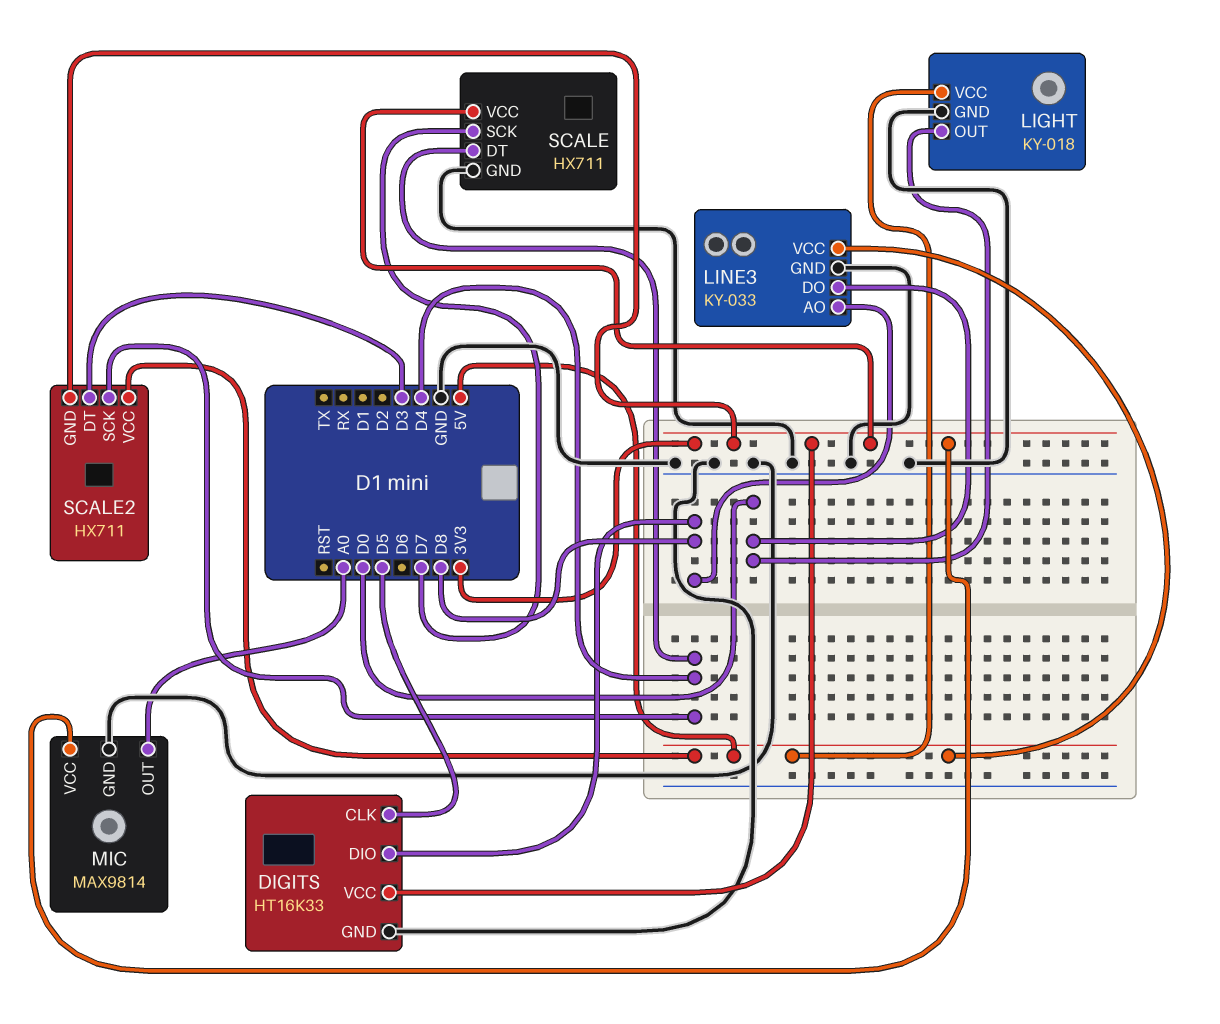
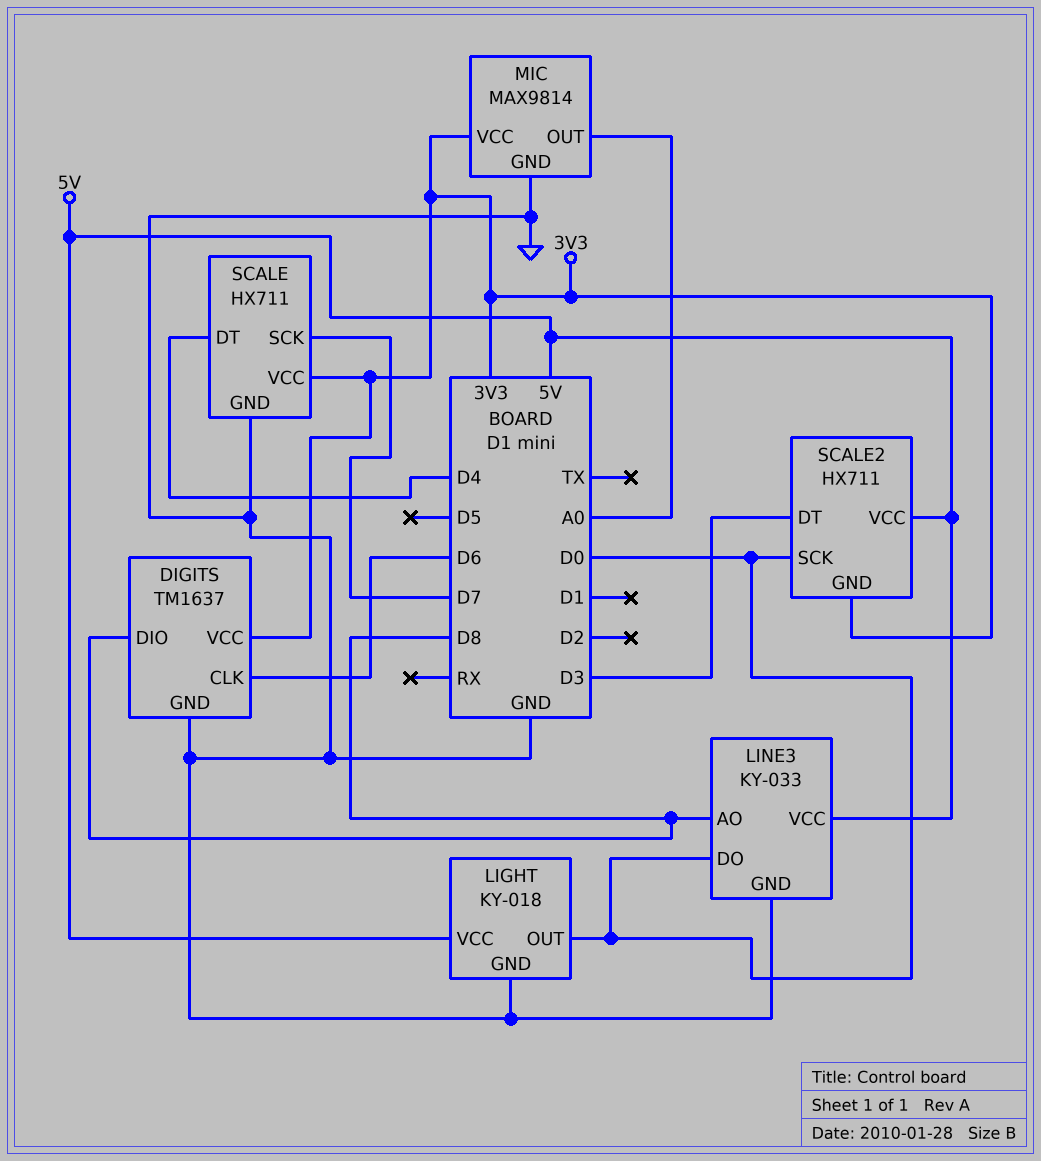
DIGITS: HT16K33 -> TM1637
DIGITS pin CLK: D5 -> D6
SCALE2 pin SCK: D4 -> D0

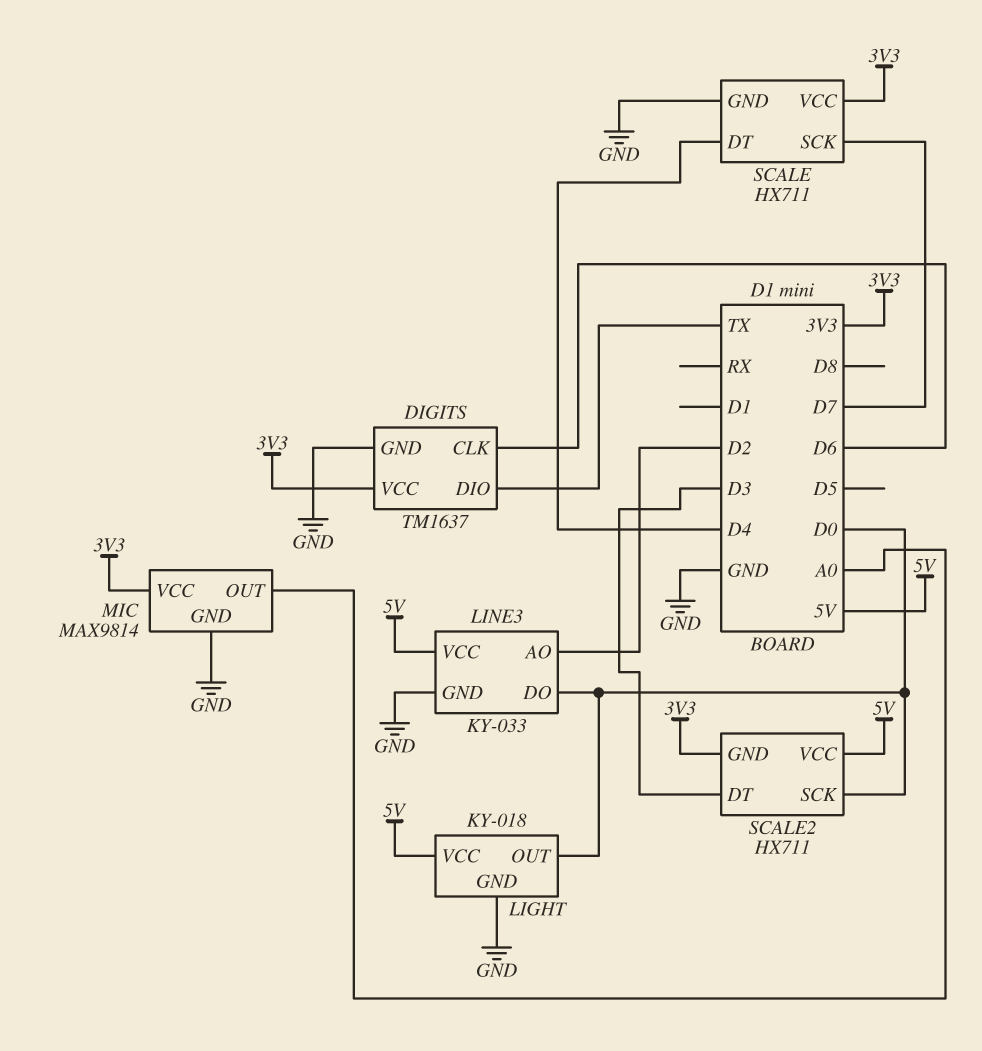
DIGITS pin DIO: D8 -> TX
LINE3 pin AO: D8 -> D2

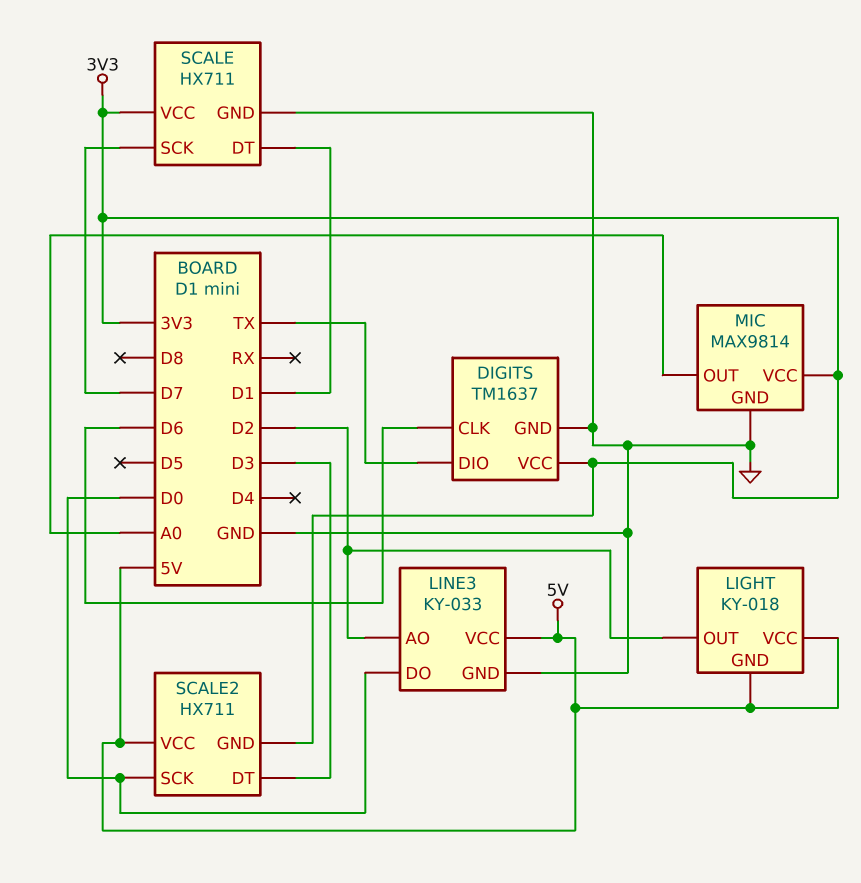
LIGHT pin GND: GND -> 5V
LIGHT pin OUT: D0 -> D2
SCALE pin DT: D4 -> D1

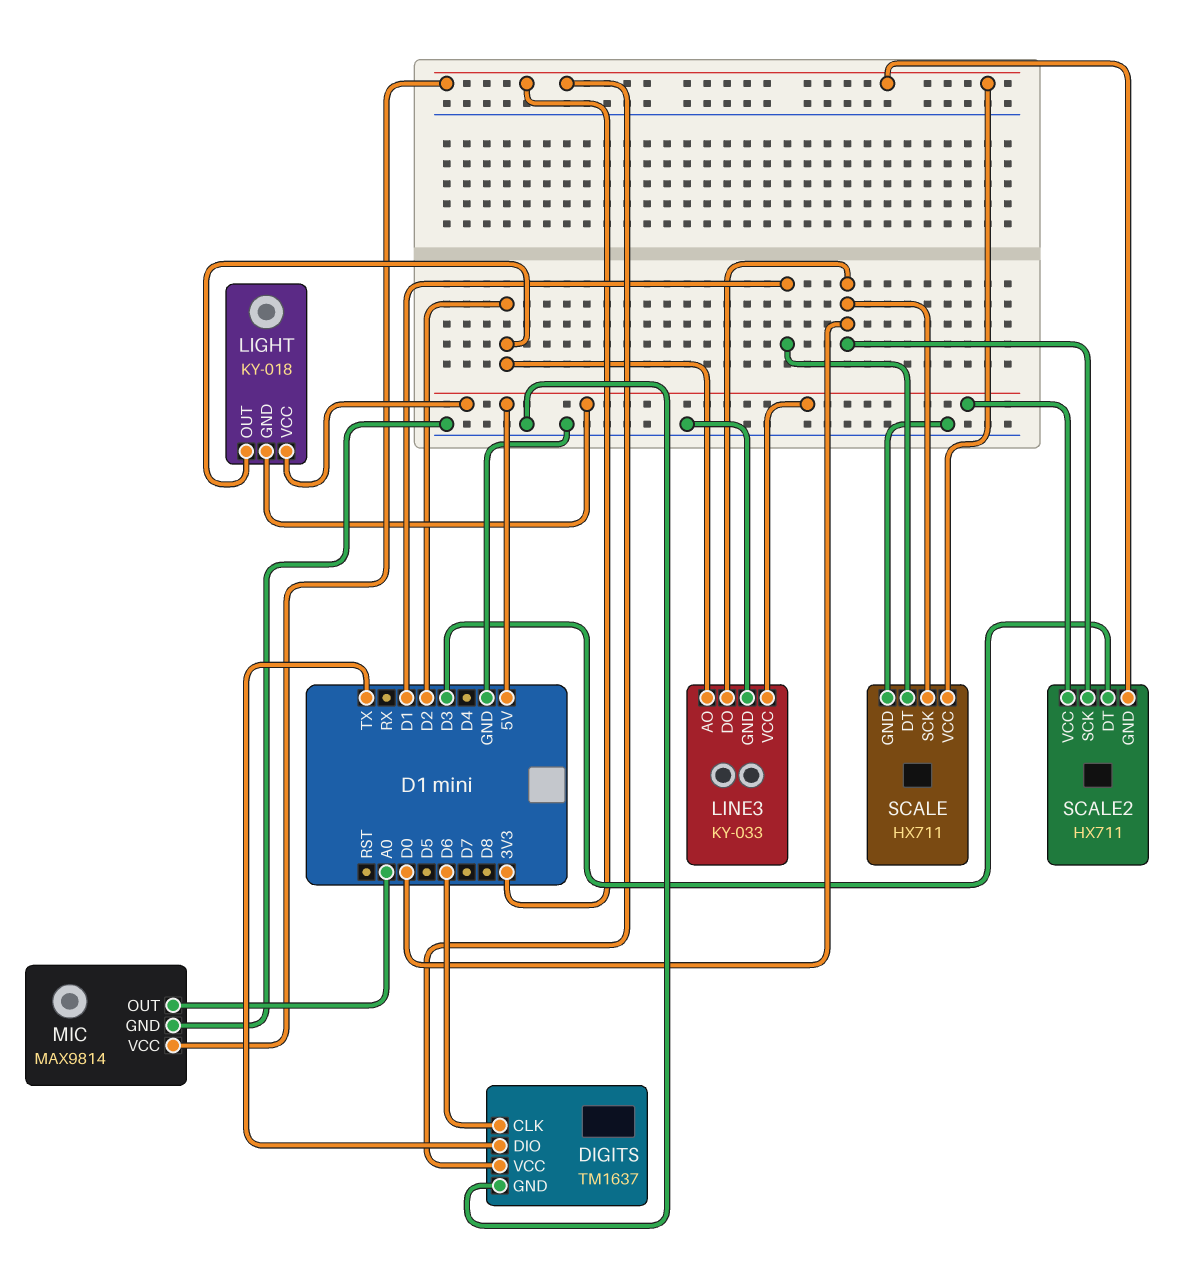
SCALE pin SCK: D7 -> D0

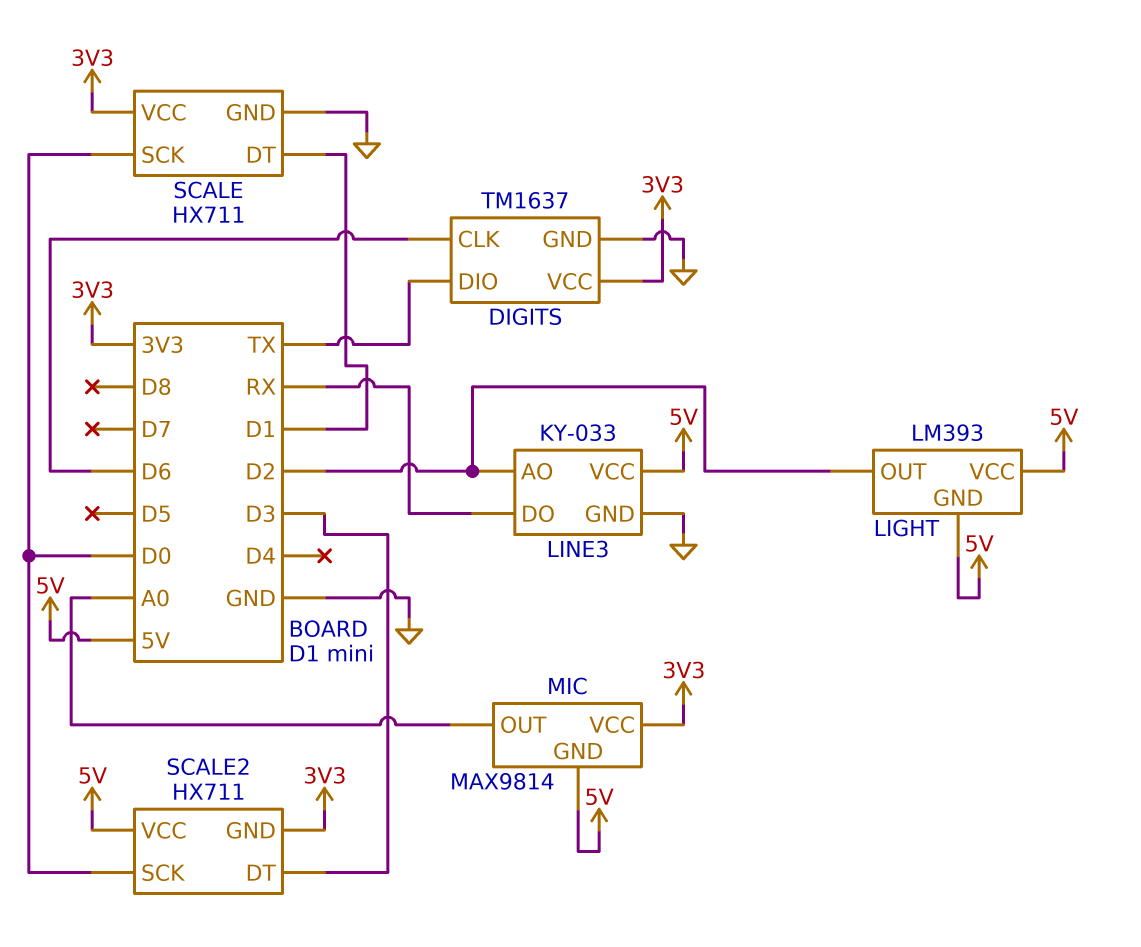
LIGHT: KY-018 -> LM393
LINE3 pin DO: D0 -> RX
MIC pin GND: GND -> 5V

